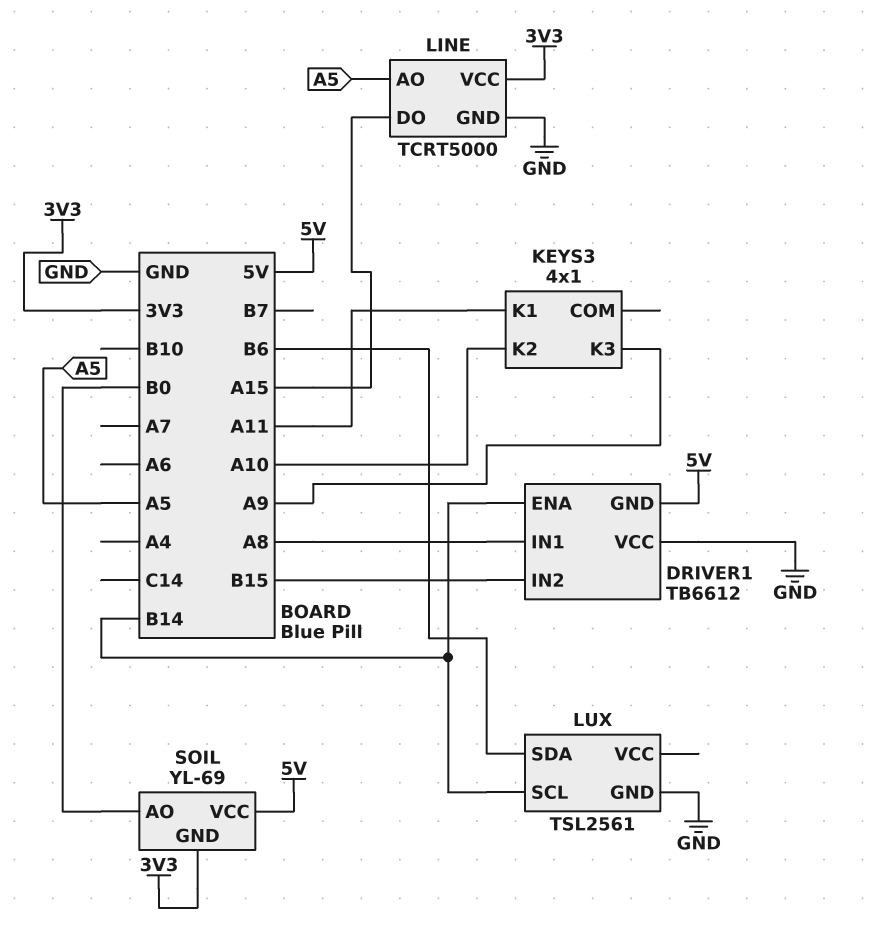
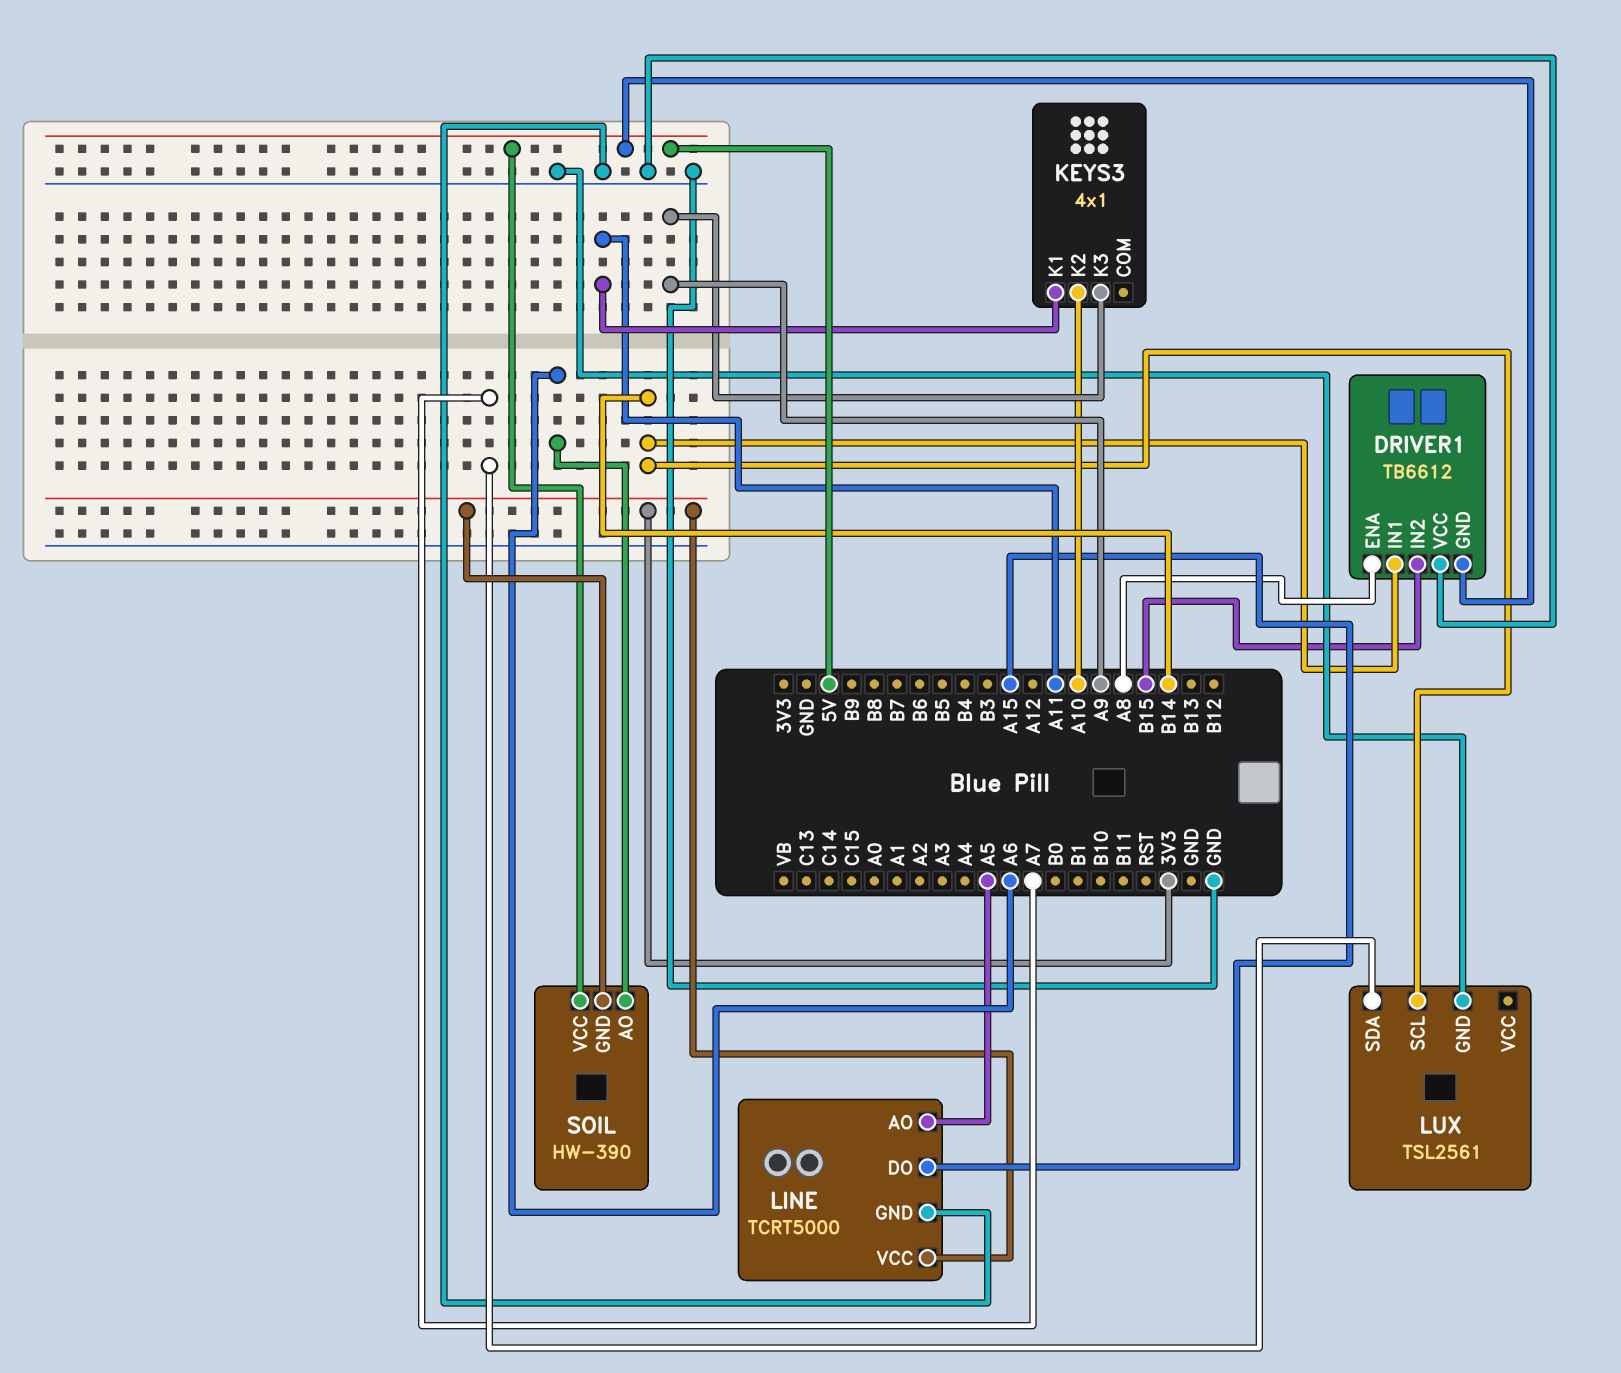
DRIVER1 pin ENA: B14 -> A8
DRIVER1 pin IN1: A8 -> B14
LUX pin SDA: B6 -> A7
SOIL: YL-69 -> HW-390
SOIL pin AO: B0 -> A6

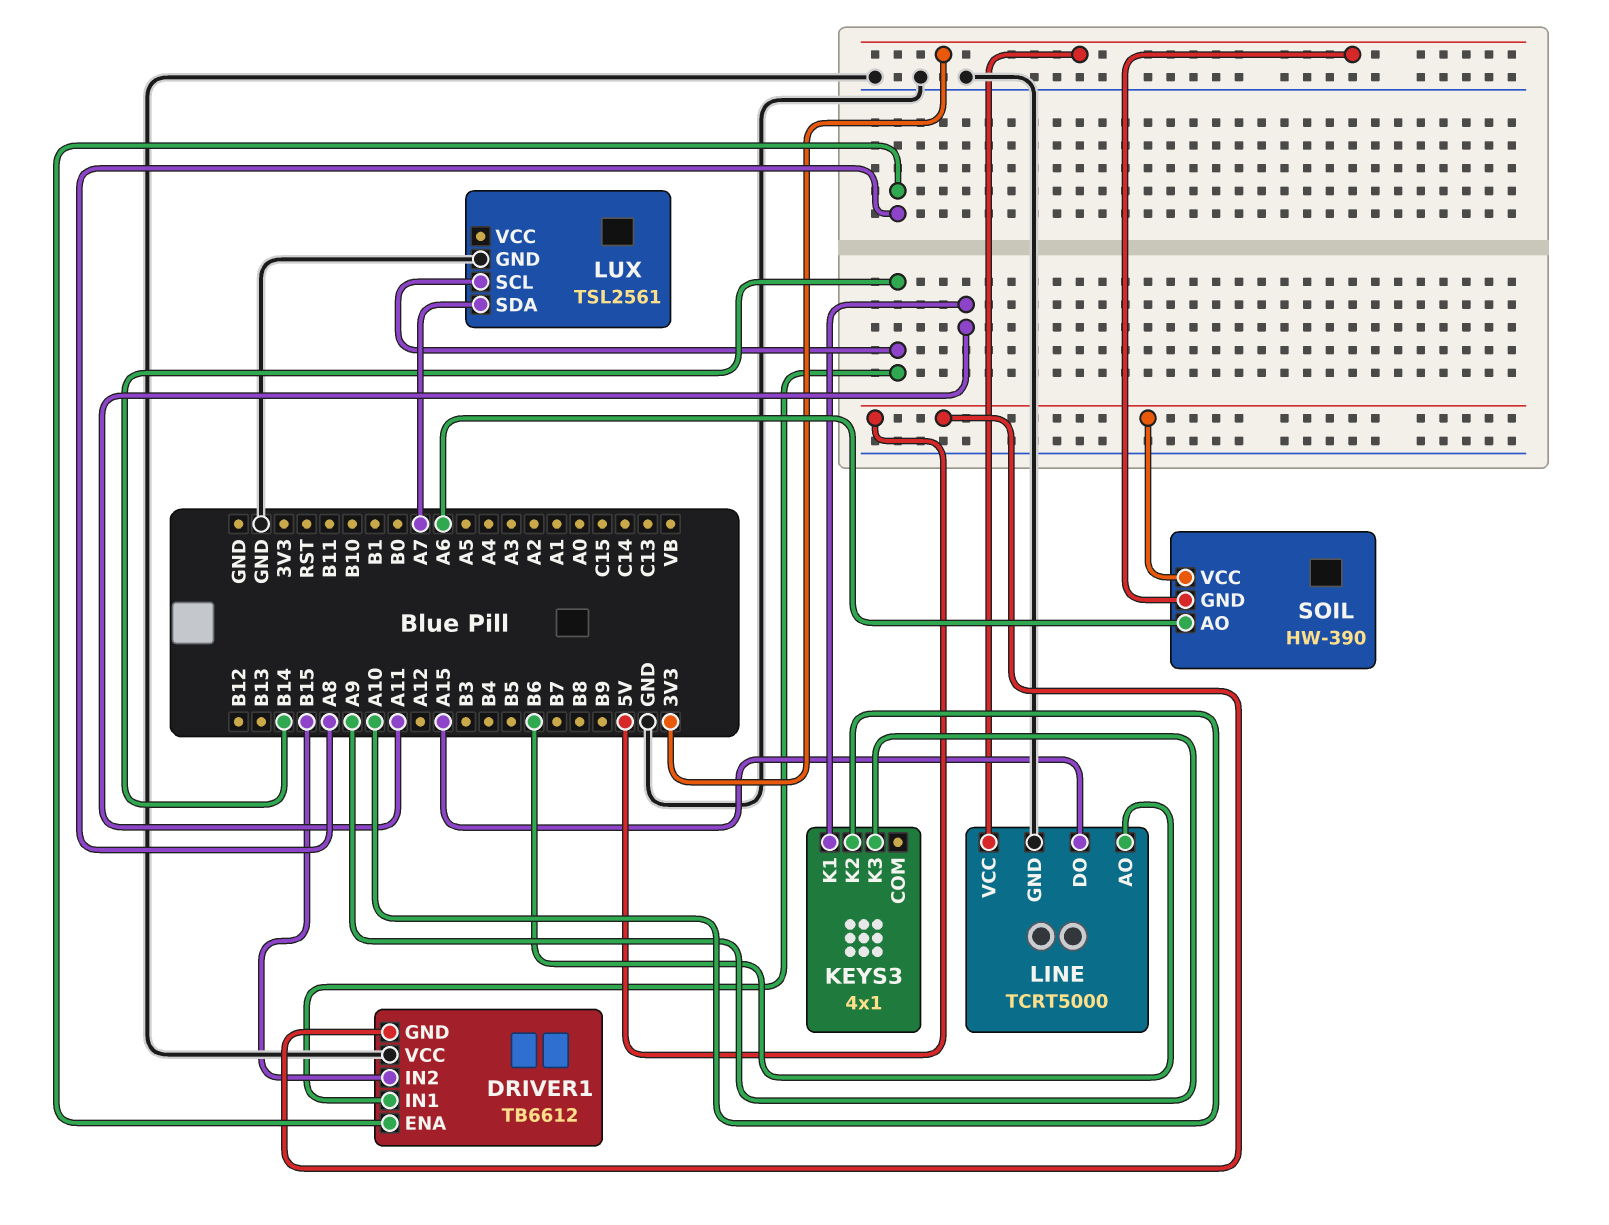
LINE pin AO: A5 -> B6

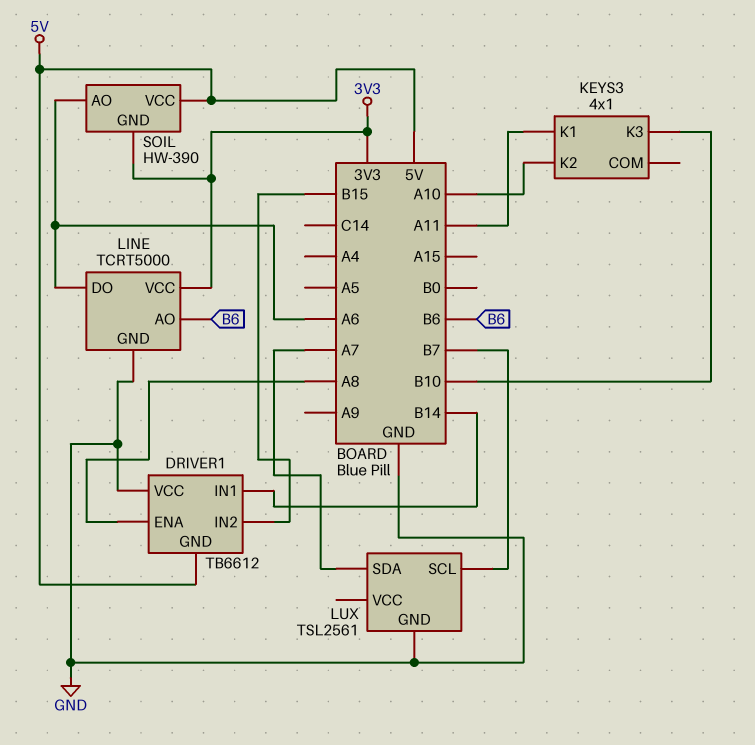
KEYS3 pin K3: A9 -> B10
LINE pin DO: A15 -> A6
LUX pin SCL: B14 -> B7

